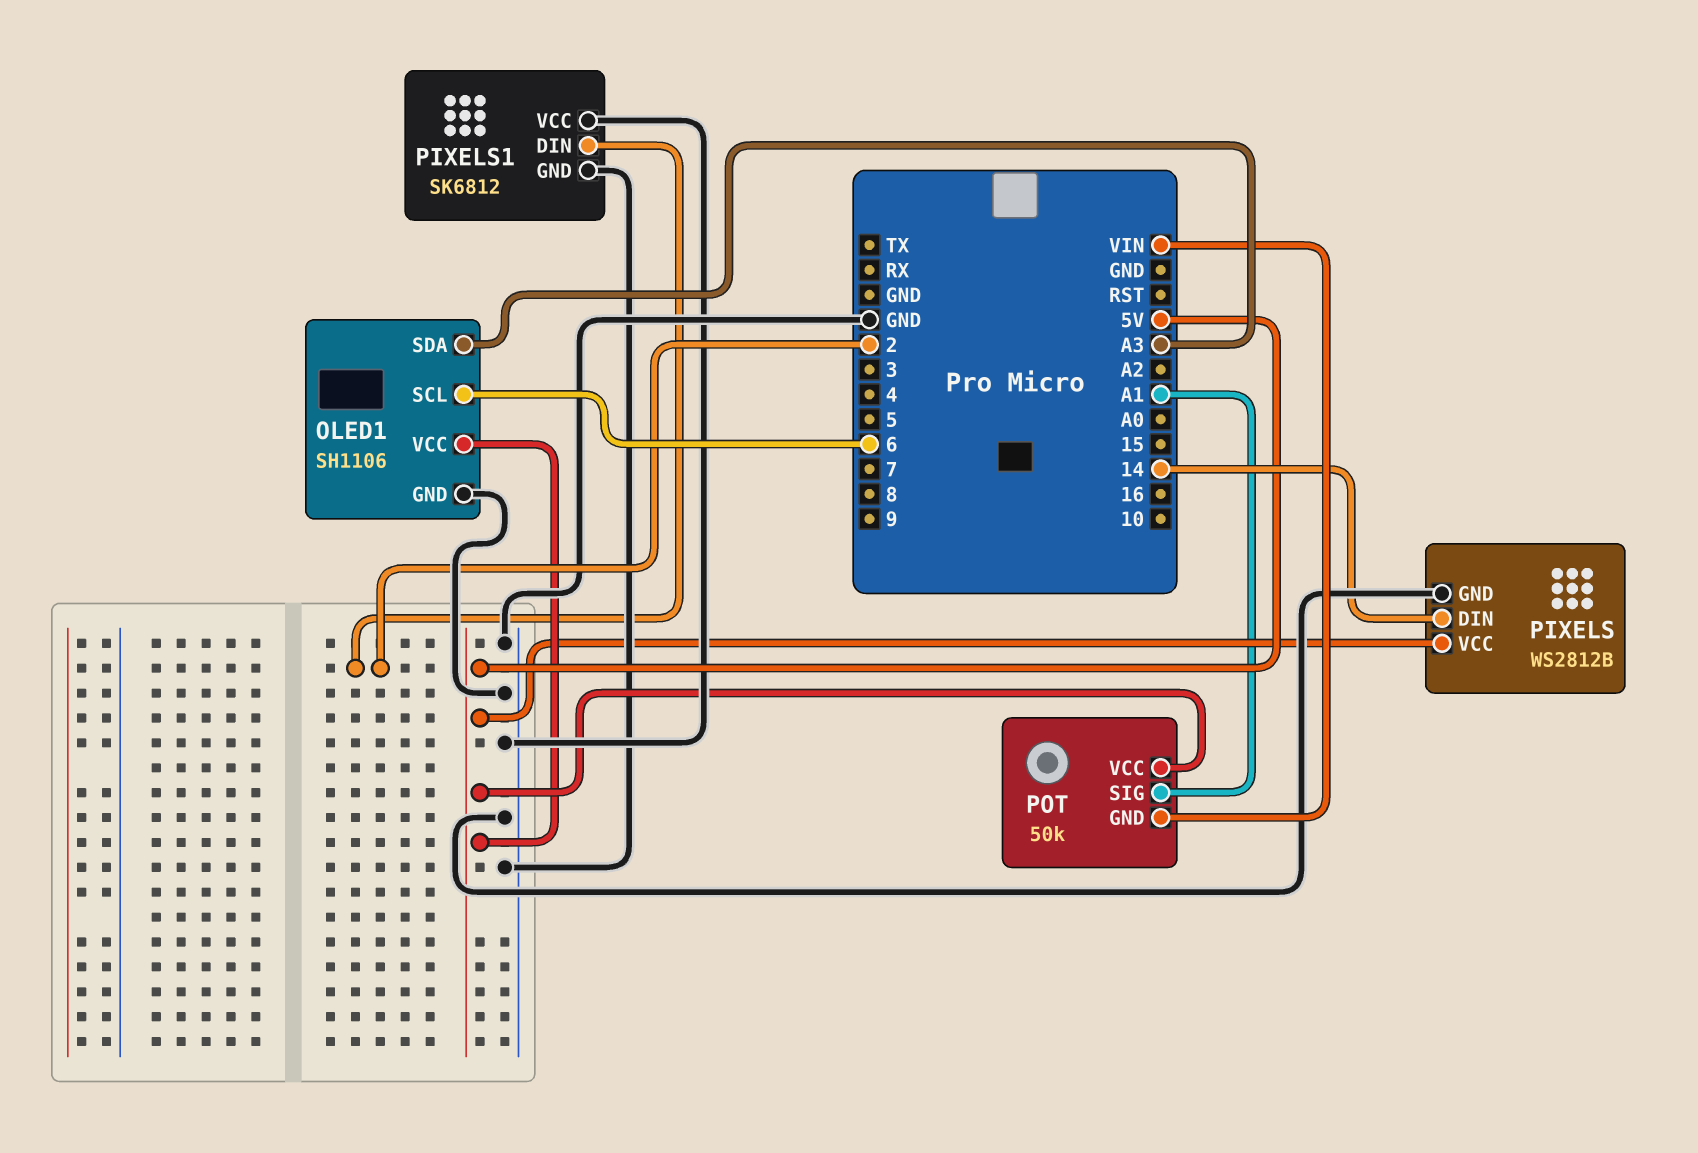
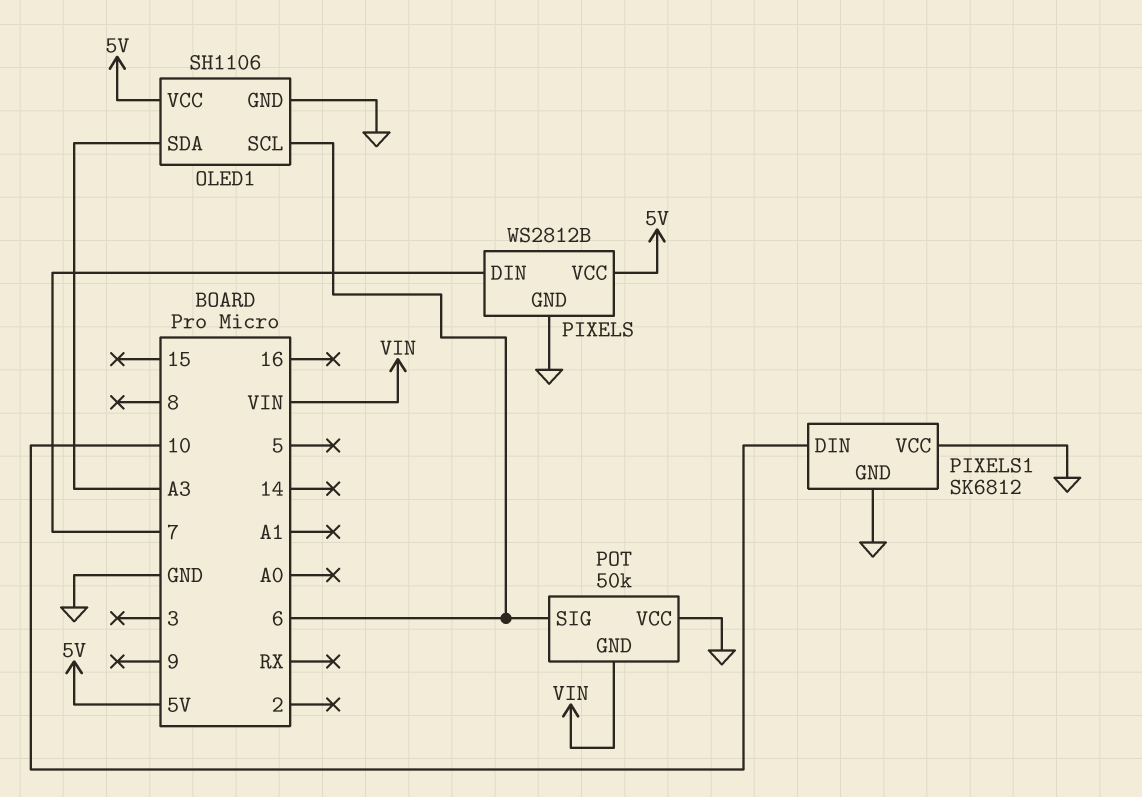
PIXELS pin DIN: 14 -> 7
PIXELS1 pin DIN: 2 -> 10
POT pin SIG: A1 -> 6
POT pin VCC: 5V -> GND

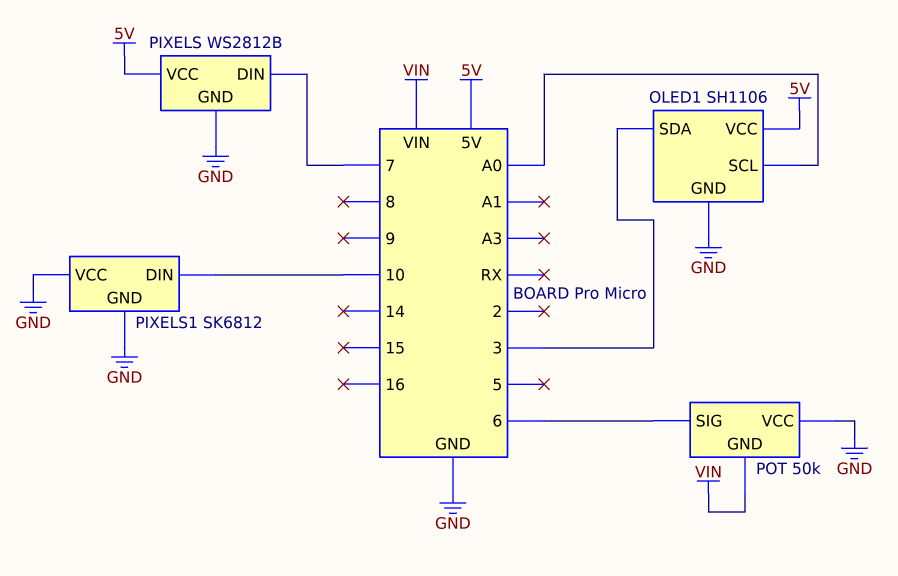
OLED1 pin SCL: 6 -> A0
OLED1 pin SDA: A3 -> 3

